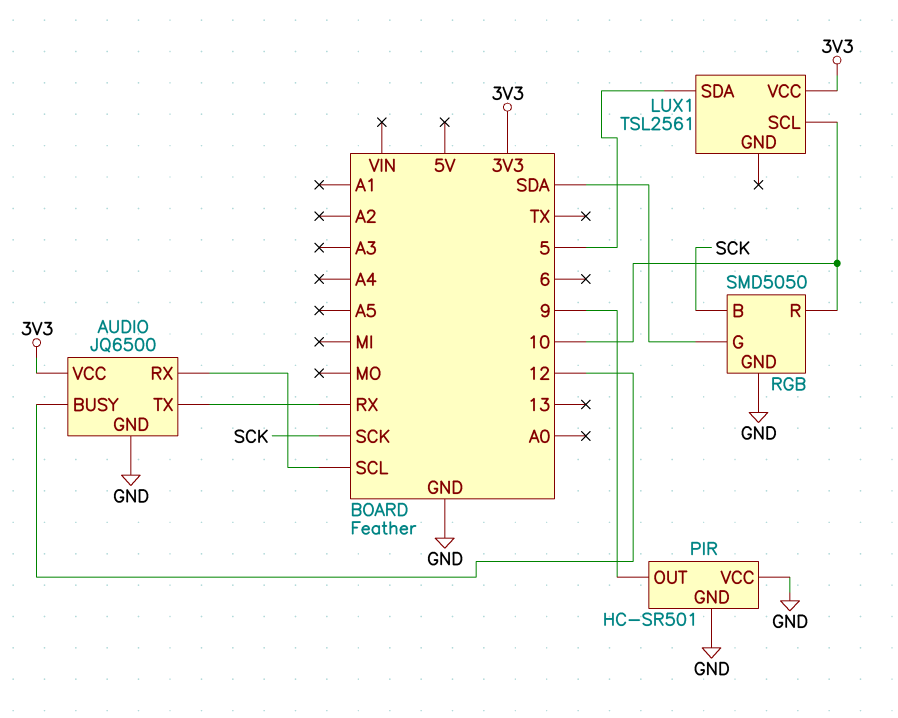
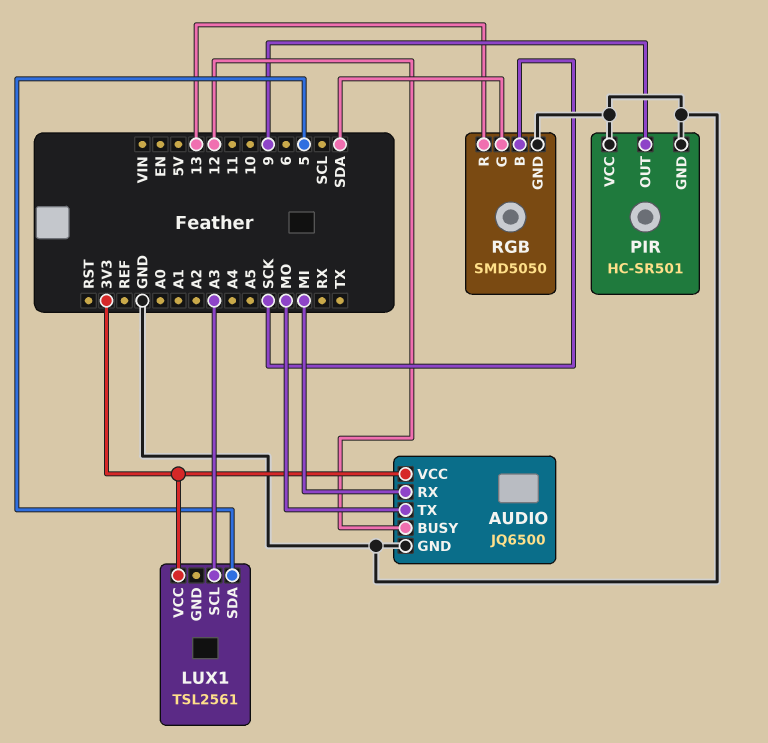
AUDIO pin RX: SCL -> MI
AUDIO pin TX: RX -> MO
LUX1 pin SCL: 10 -> A3
RGB pin R: 10 -> 13

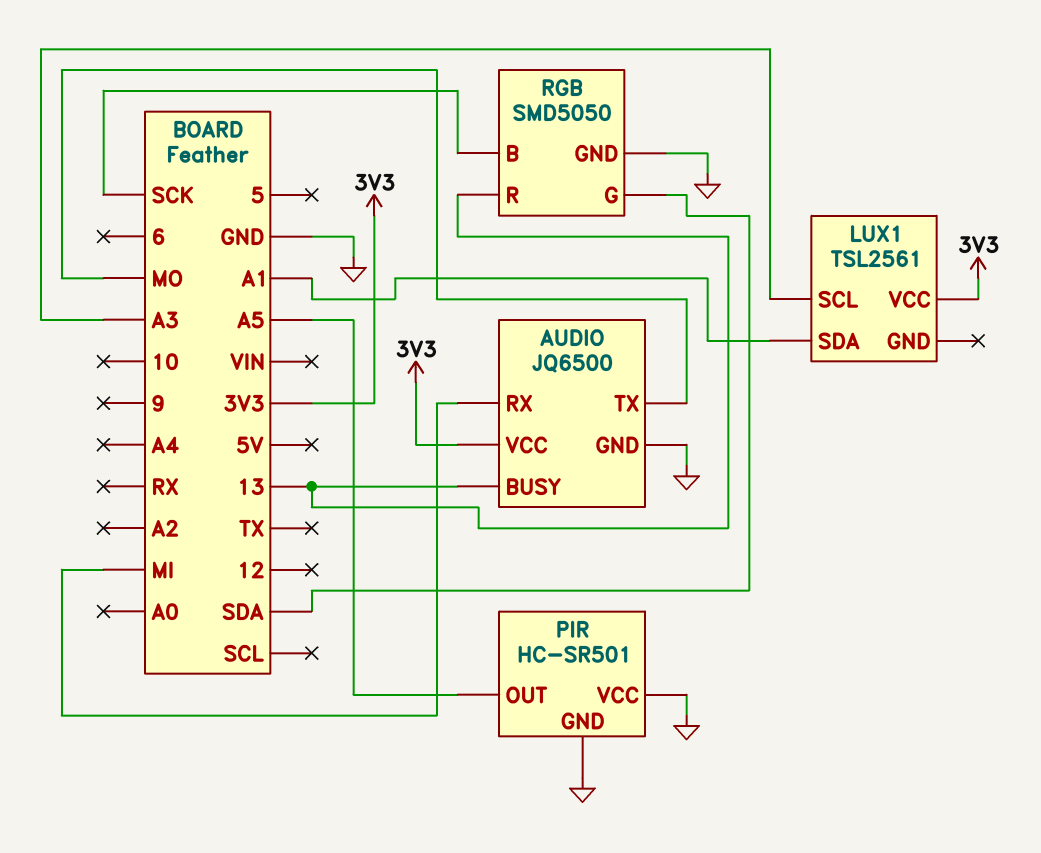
AUDIO pin BUSY: 12 -> 13
LUX1 pin SDA: 5 -> A1
PIR pin OUT: 9 -> A5

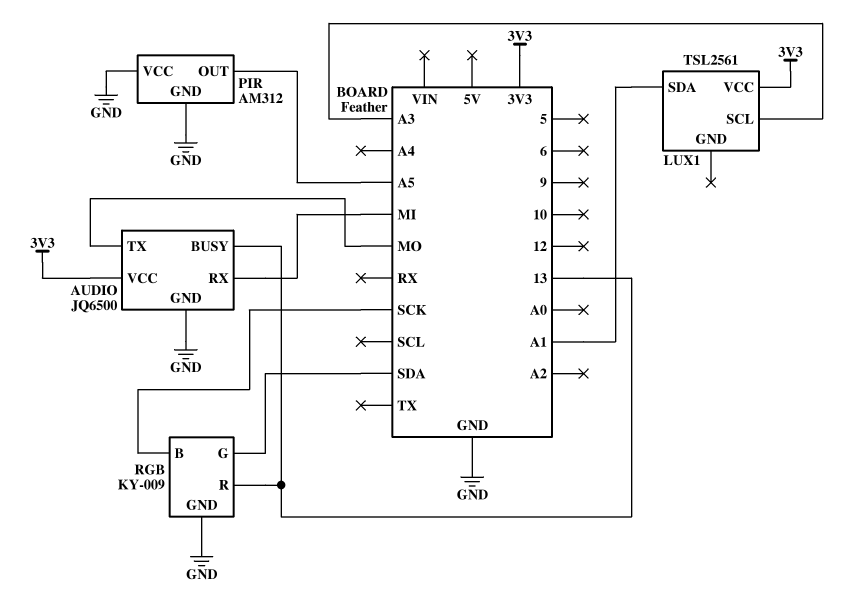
PIR: HC-SR501 -> AM312
RGB: SMD5050 -> KY-009

